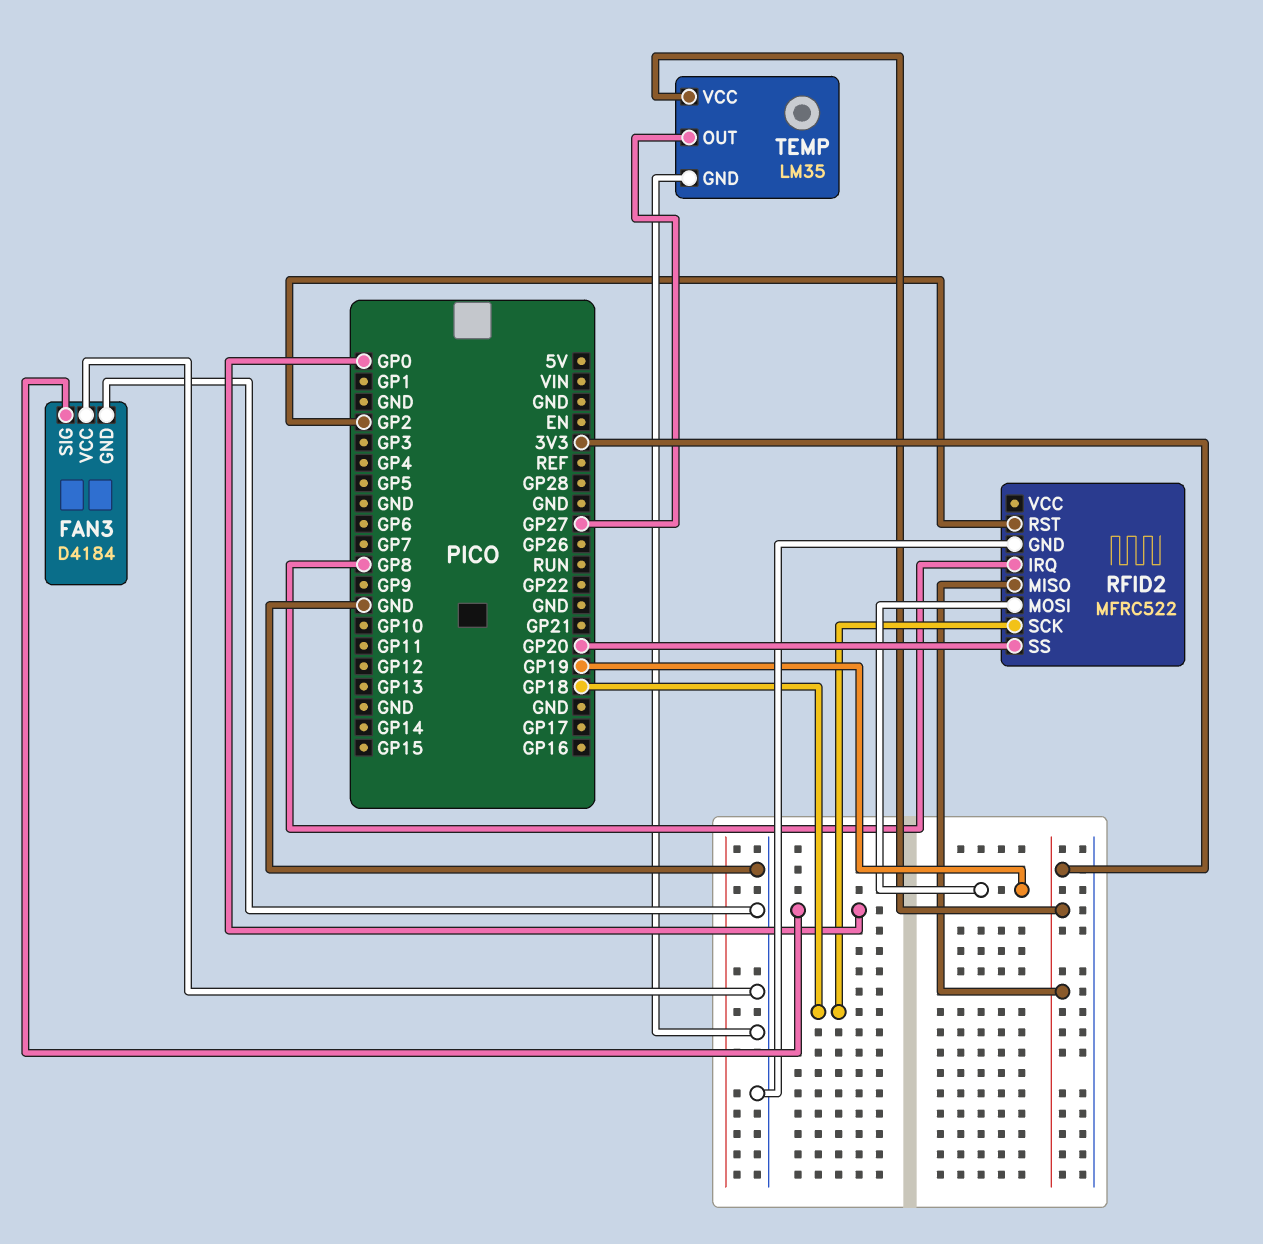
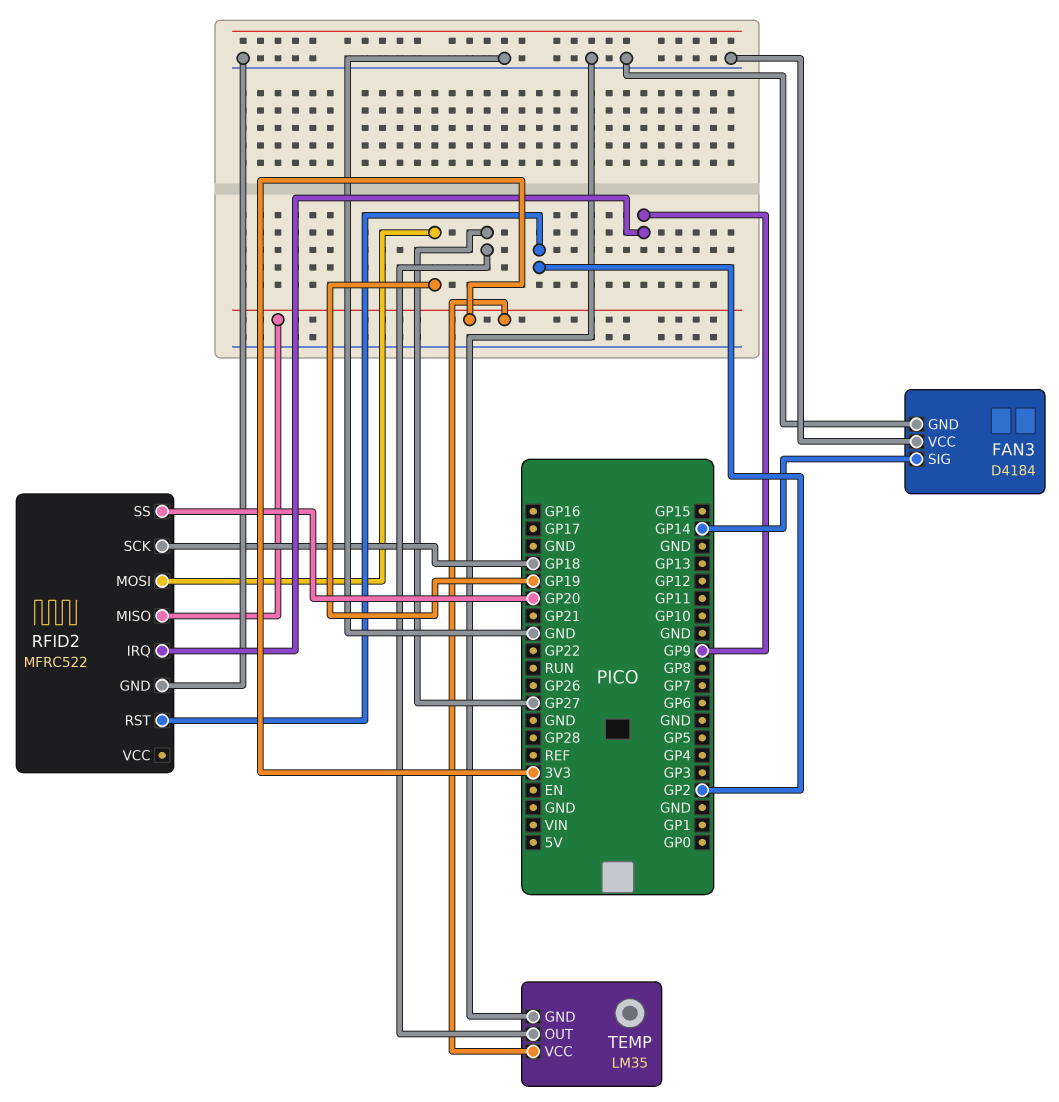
FAN3 pin SIG: GP0 -> GP14
RFID2 pin IRQ: GP8 -> GP9

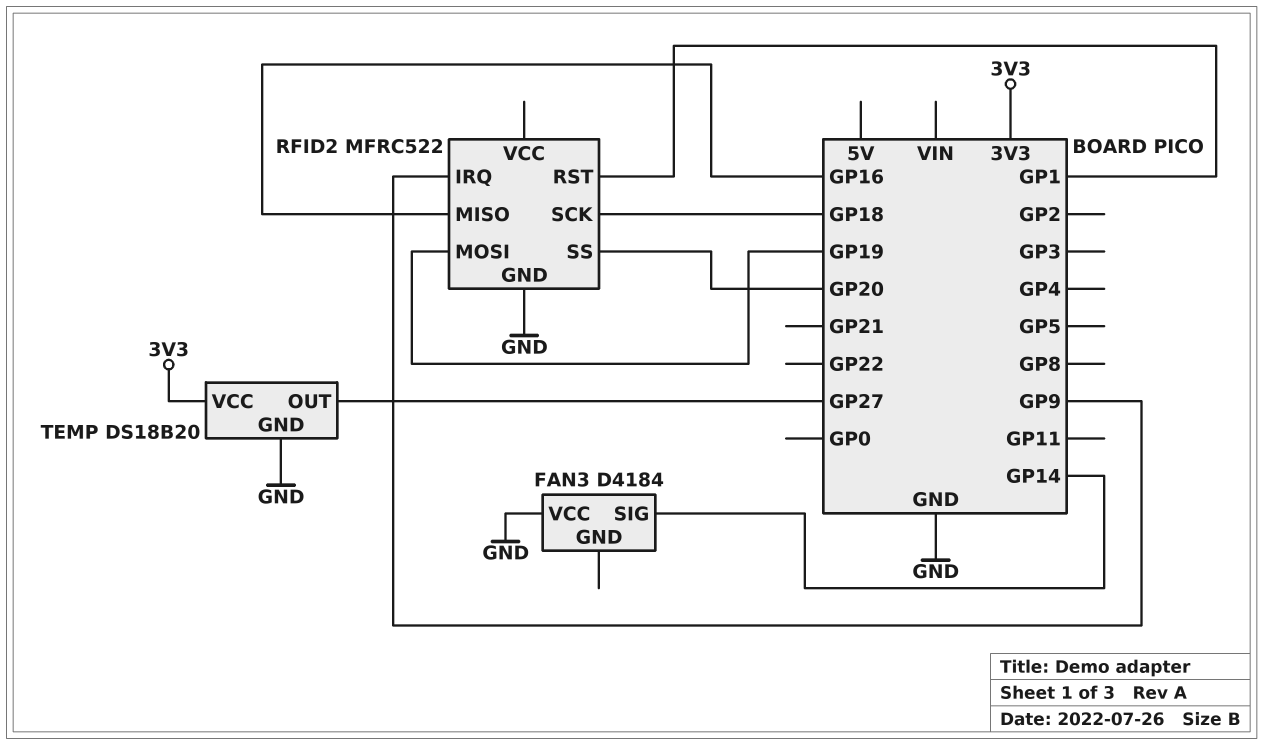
FAN3 pin GND: GND -> none
RFID2 pin MISO: 3V3 -> GP16
RFID2 pin RST: GP2 -> GP1
TEMP: LM35 -> DS18B20

